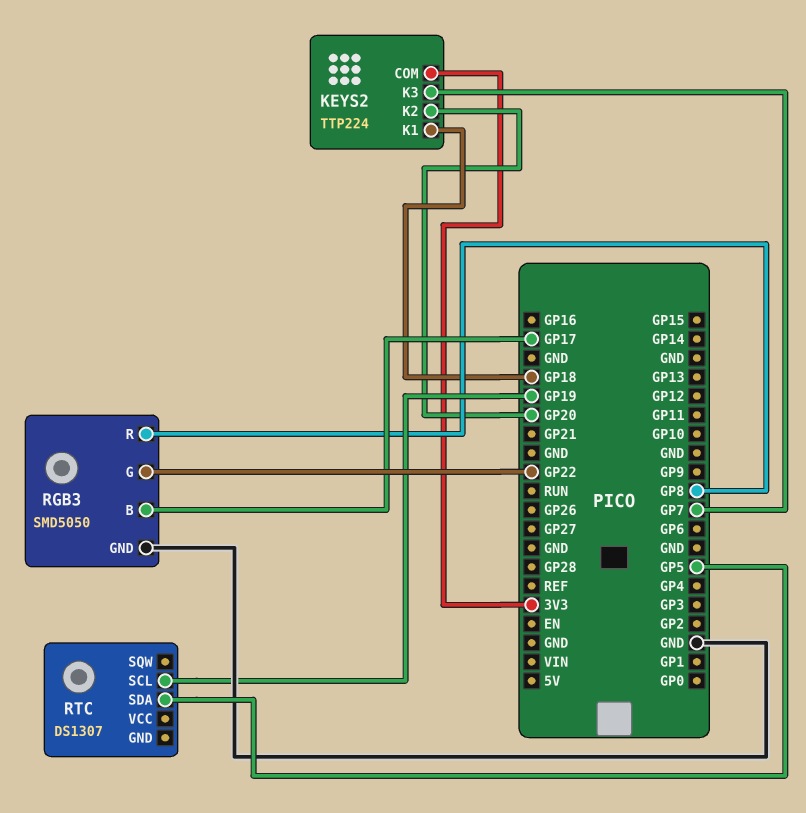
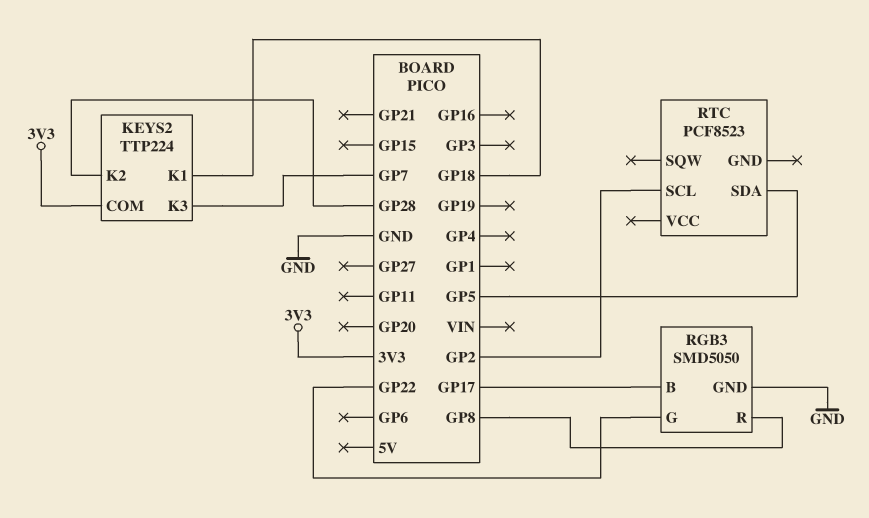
KEYS2 pin K2: GP20 -> GP28
RTC: DS1307 -> PCF8523
RTC pin SCL: GP19 -> GP2

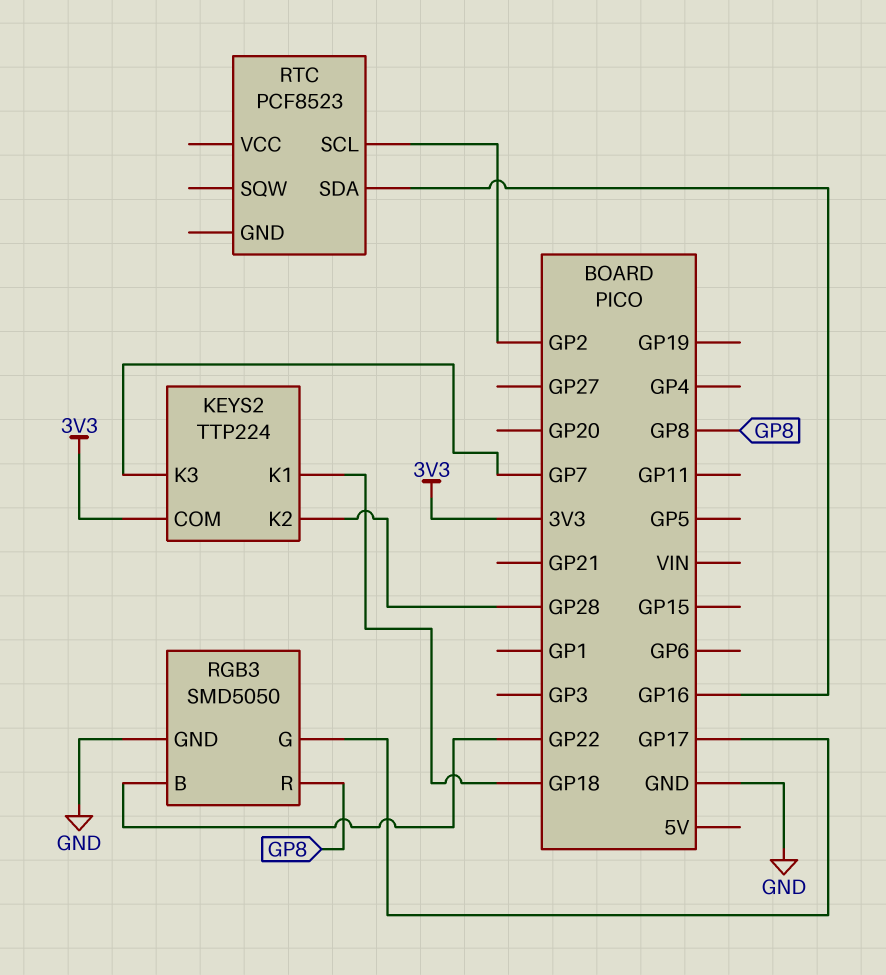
RGB3 pin B: GP17 -> GP22
RGB3 pin G: GP22 -> GP17
RTC pin SDA: GP5 -> GP16

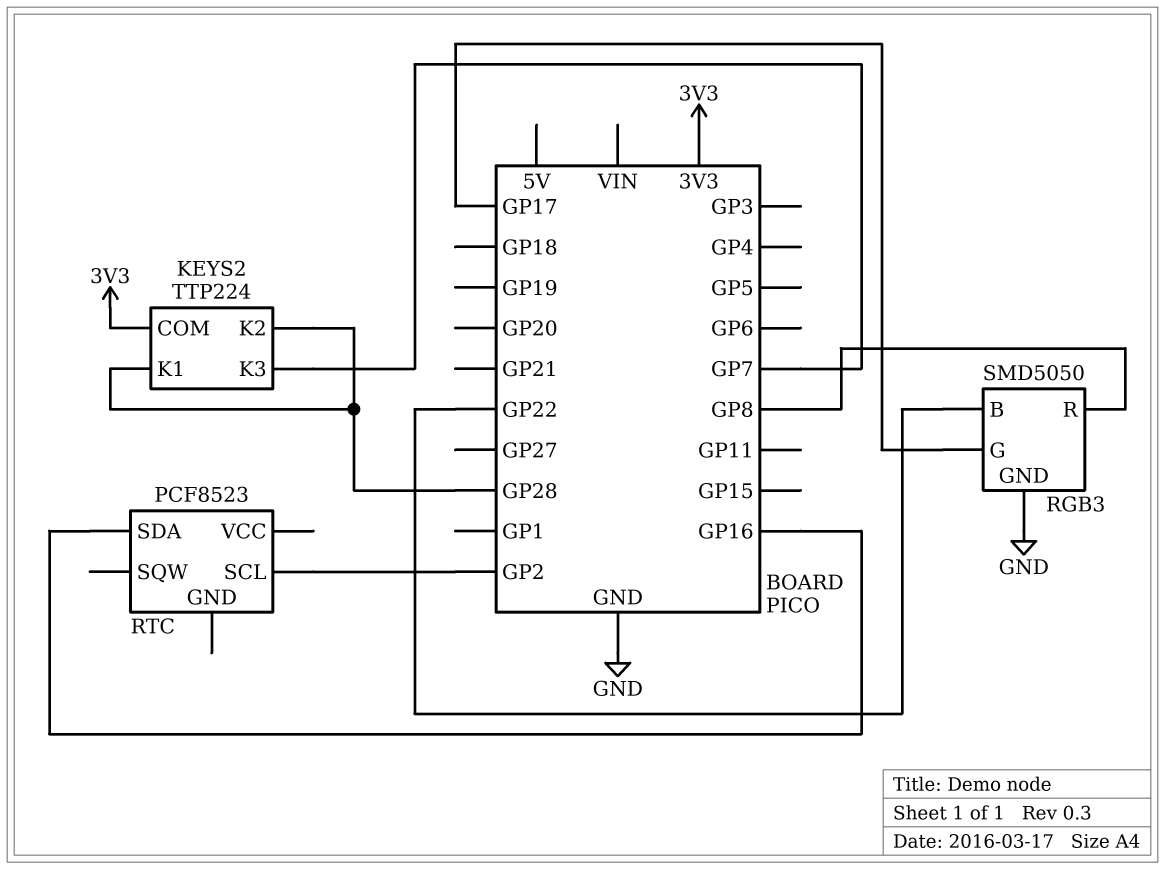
KEYS2 pin K1: GP18 -> GP28

